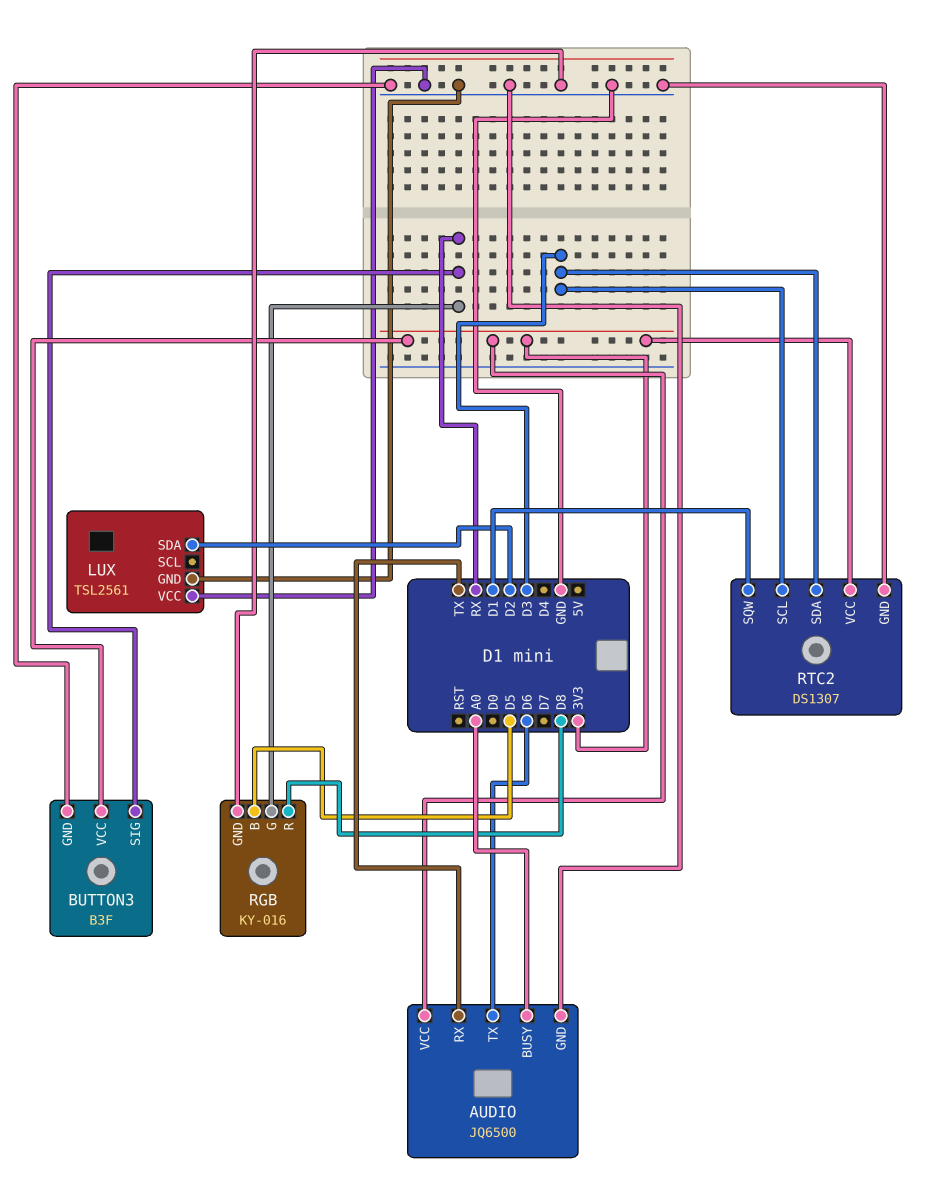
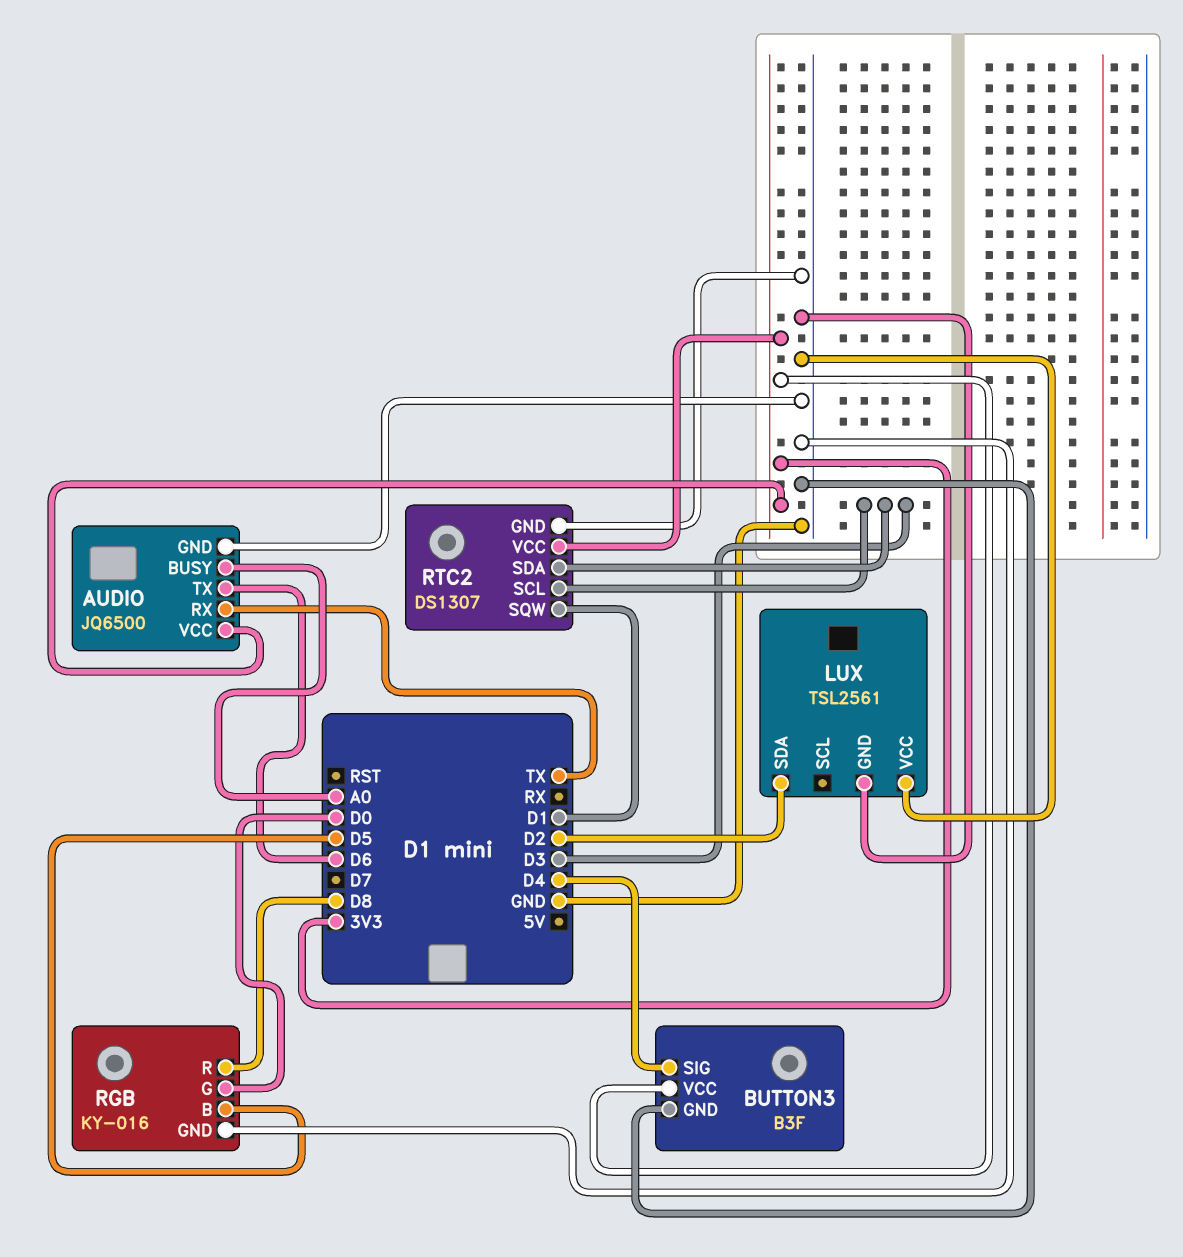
BUTTON3 pin SIG: RX -> D4
RGB pin G: RX -> D0

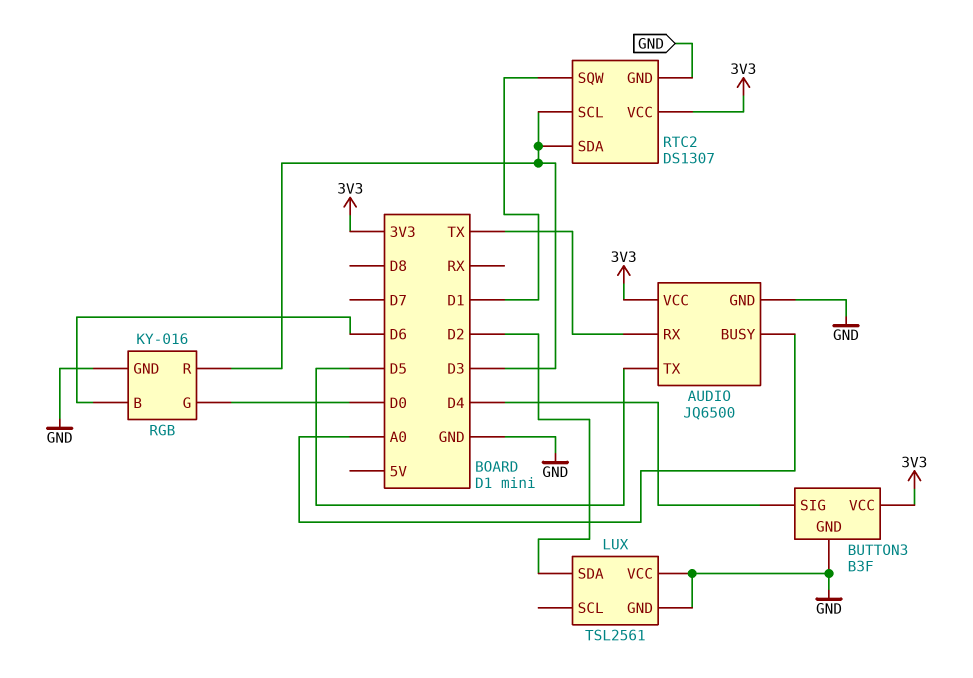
AUDIO pin TX: D6 -> D5
RGB pin B: D5 -> D6
RGB pin R: D8 -> D3

